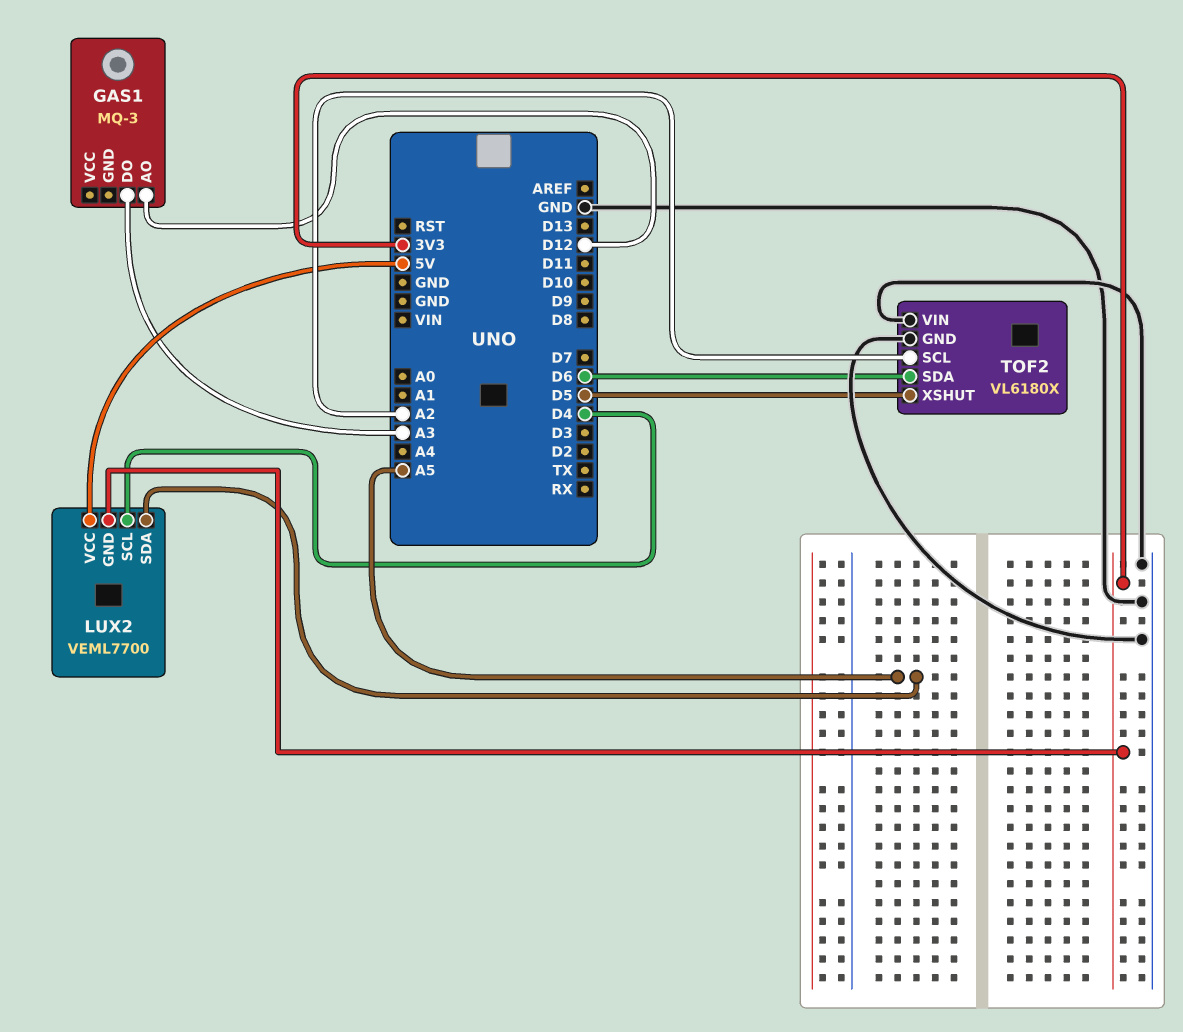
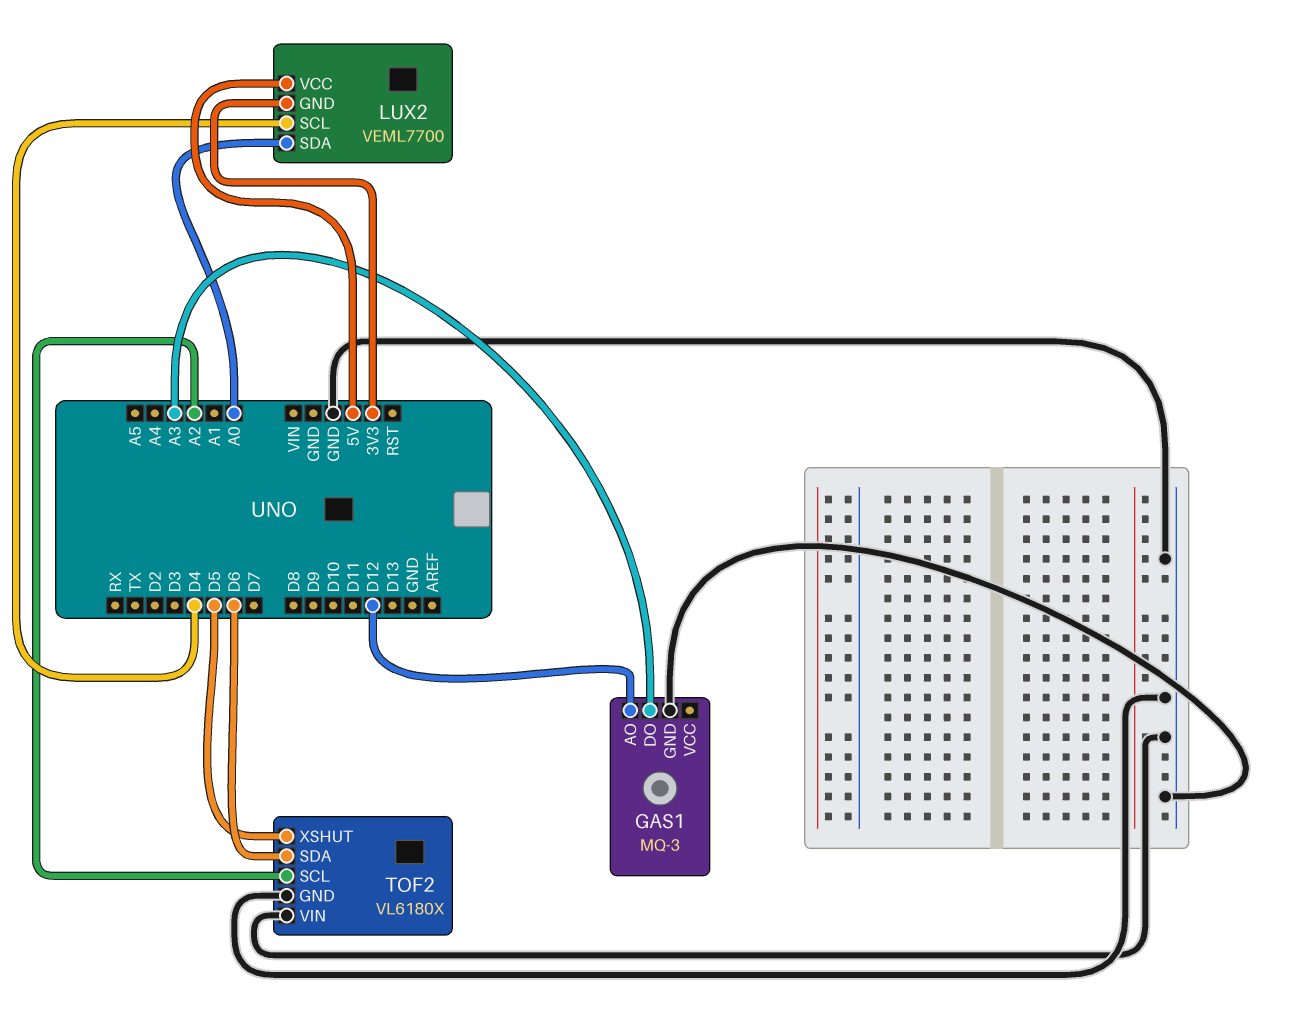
GAS1 pin GND: none -> GND
LUX2 pin SDA: A5 -> A0

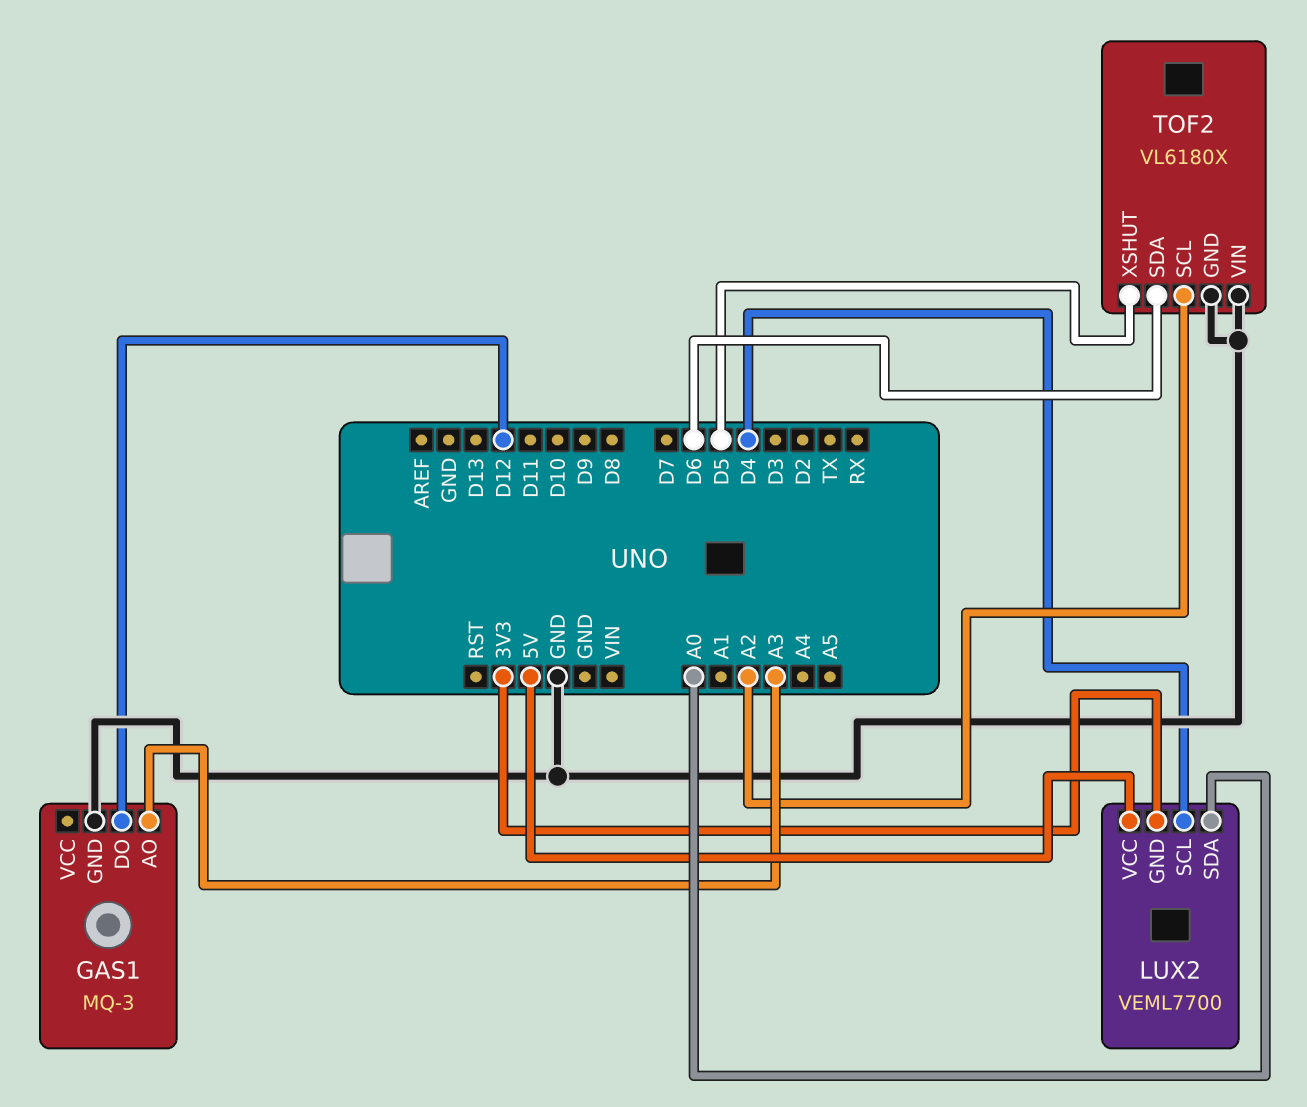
GAS1 pin AO: D12 -> A3
GAS1 pin DO: A3 -> D12

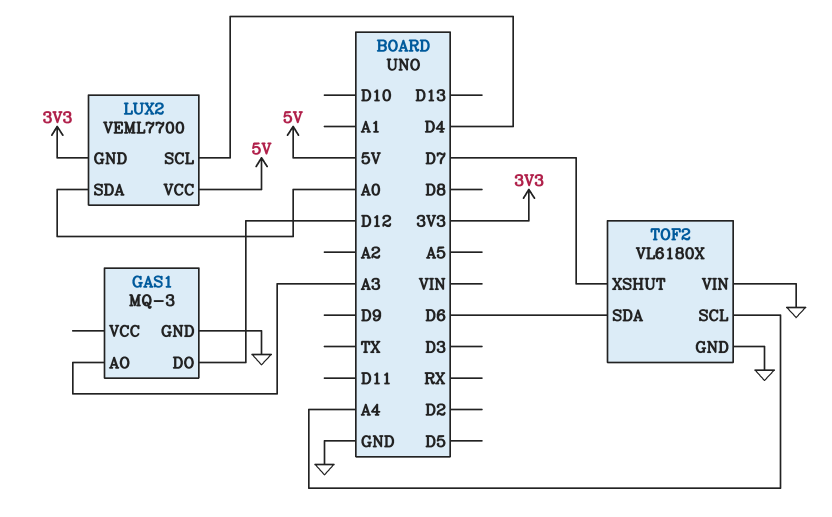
TOF2 pin SCL: A2 -> A4
TOF2 pin XSHUT: D5 -> D7

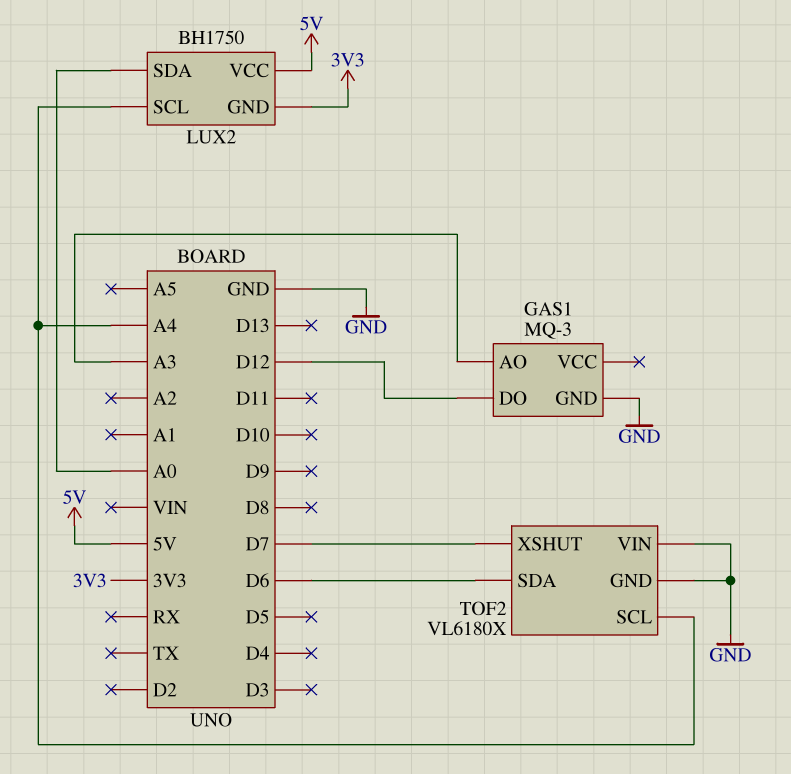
LUX2: VEML7700 -> BH1750
LUX2 pin SCL: D4 -> A4

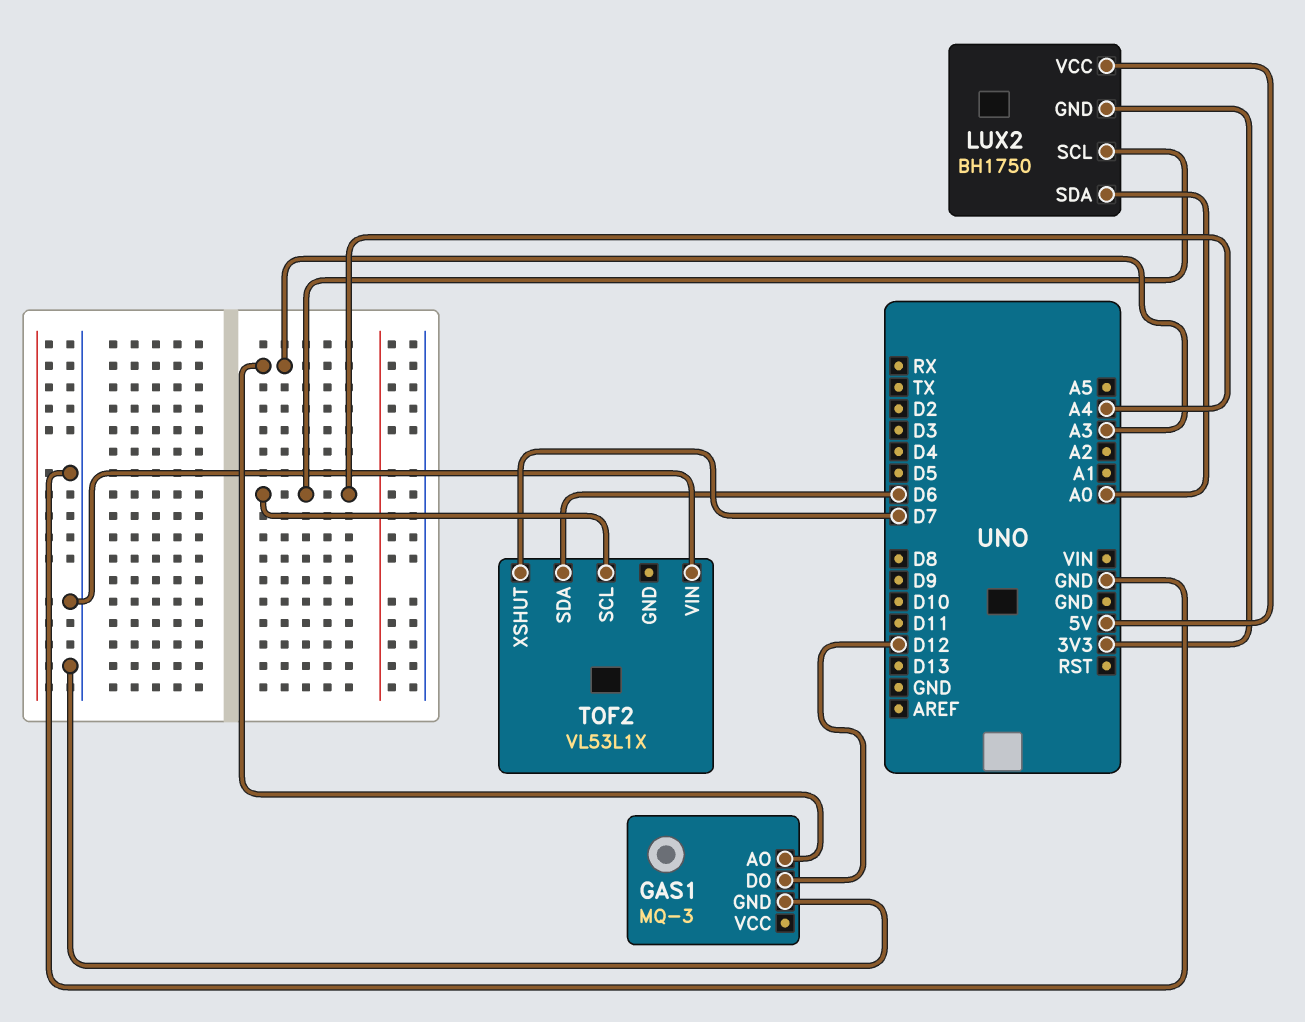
TOF2: VL6180X -> VL53L1X
TOF2 pin GND: GND -> none

